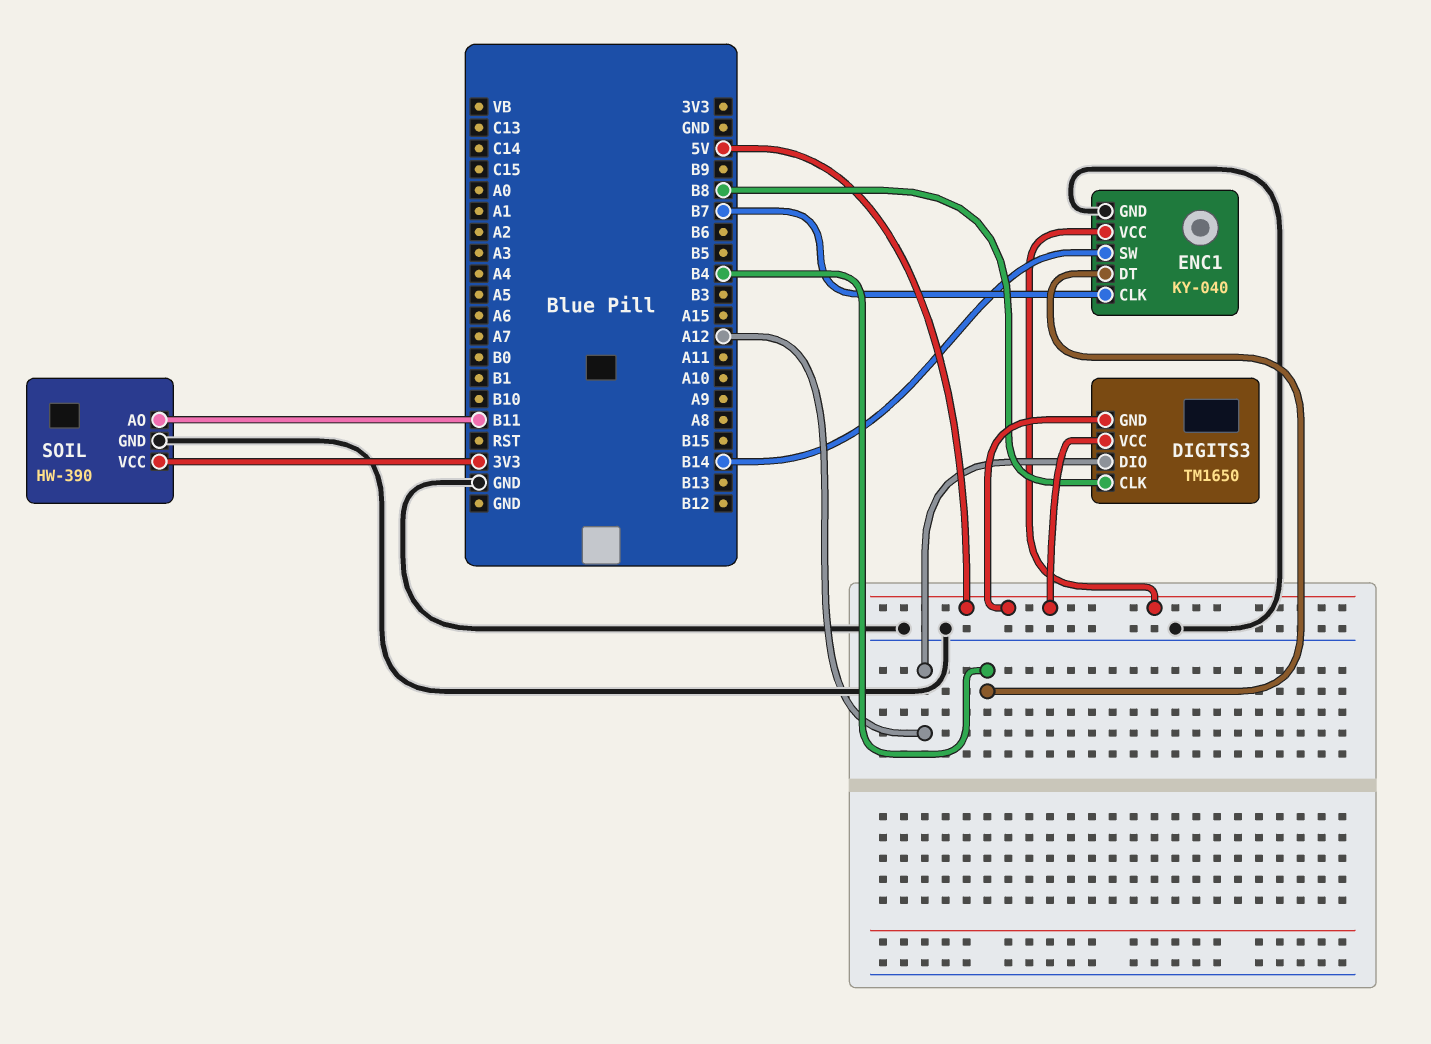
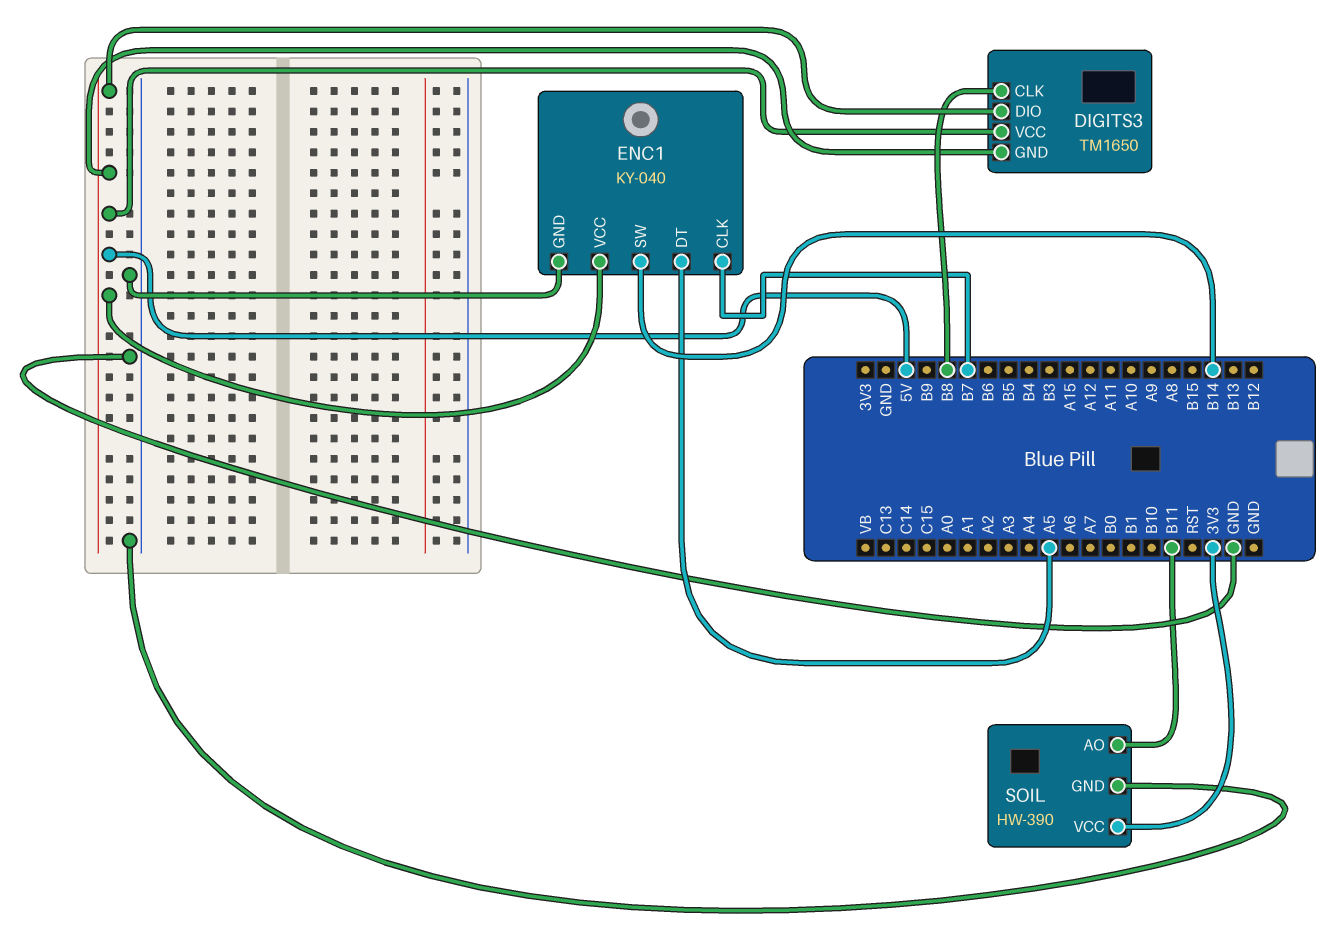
DIGITS3 pin DIO: A12 -> 5V
ENC1 pin DT: B4 -> A5

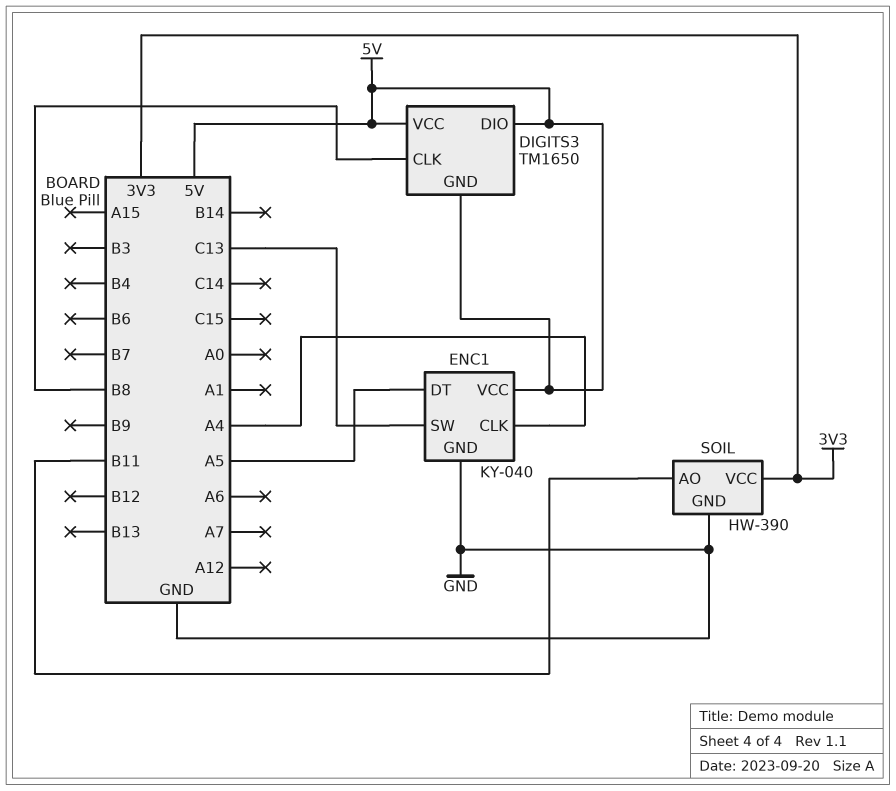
ENC1 pin CLK: B7 -> A4
ENC1 pin SW: B14 -> C13

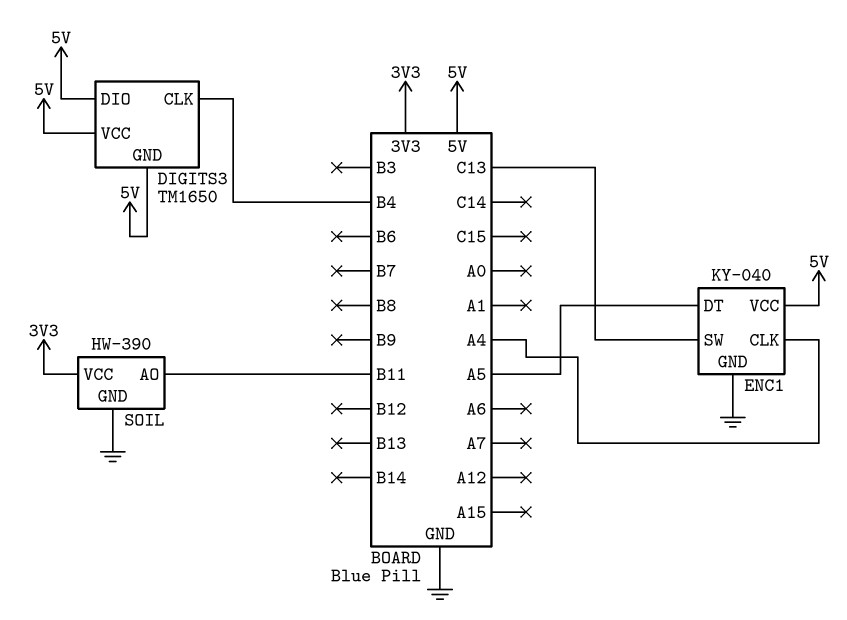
DIGITS3 pin CLK: B8 -> B4

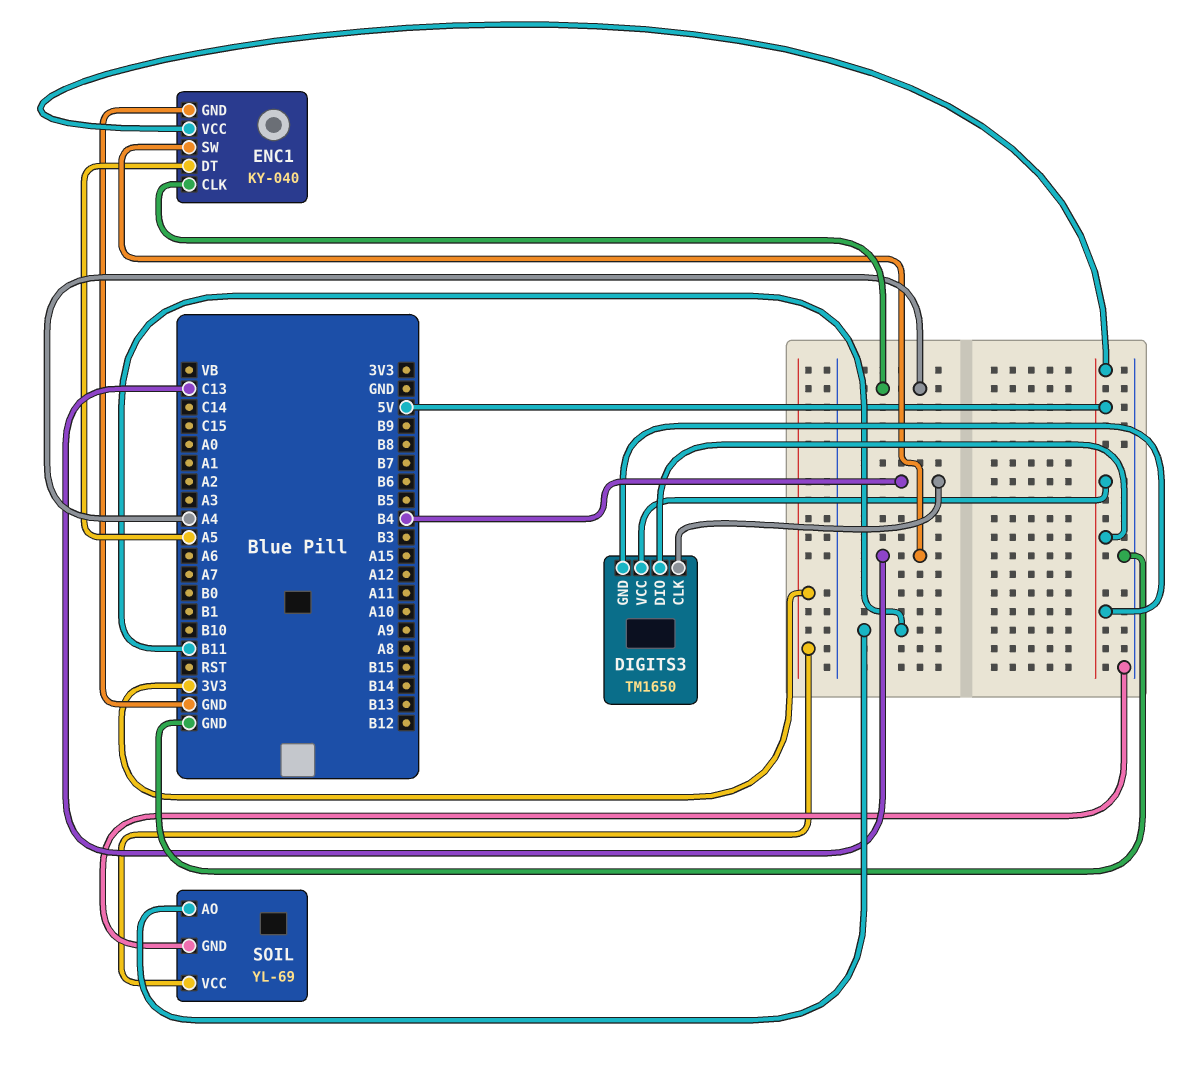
SOIL: HW-390 -> YL-69

